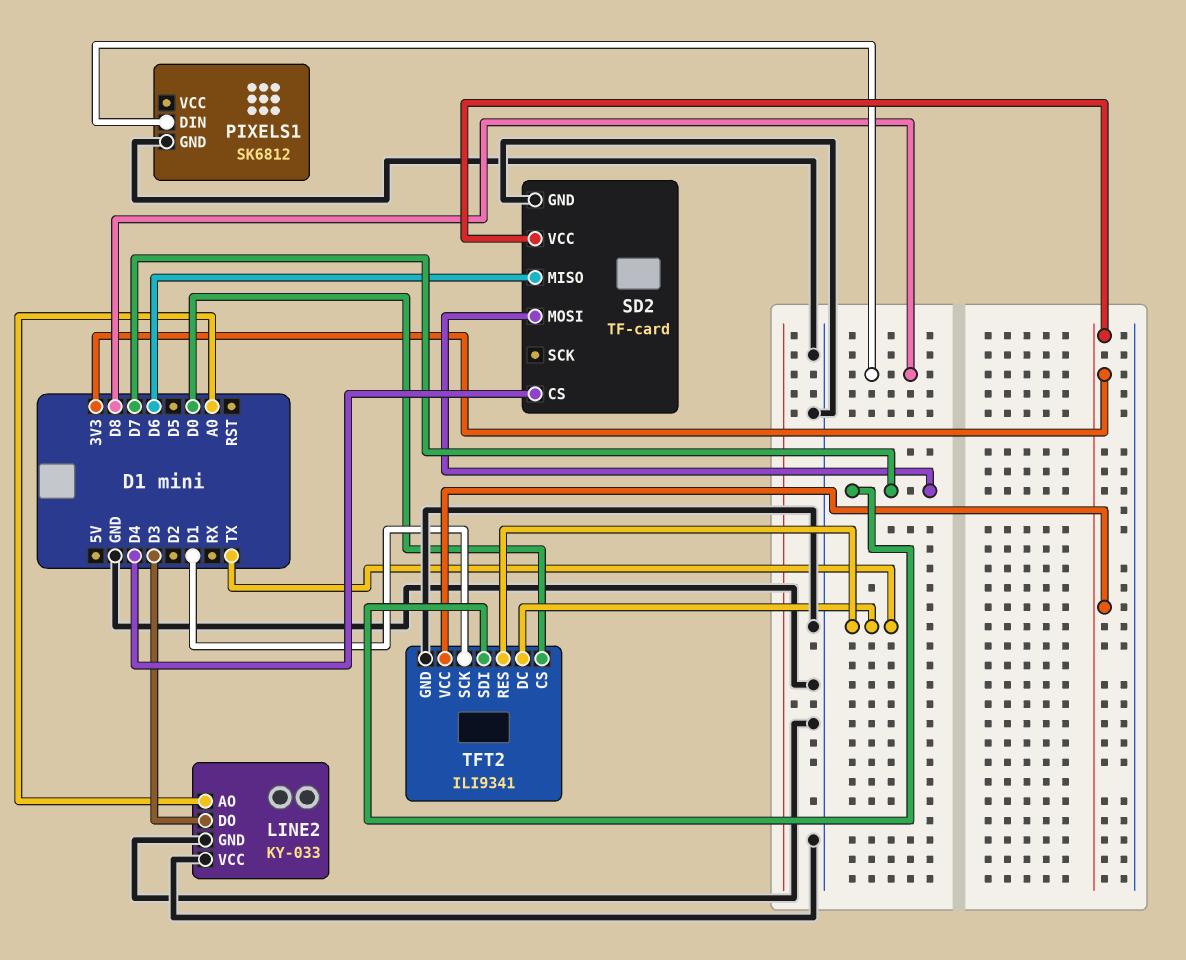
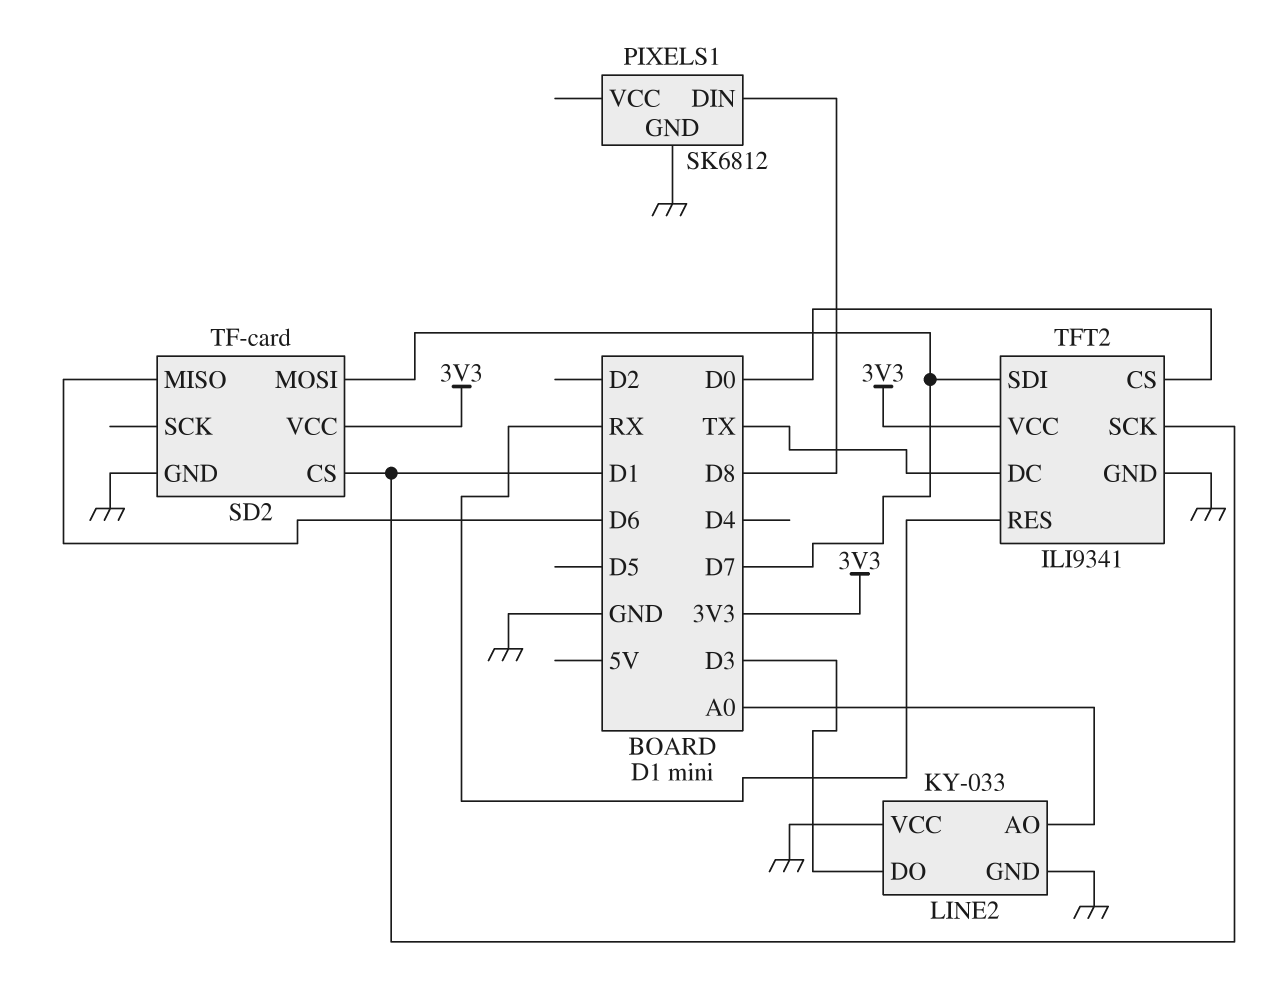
SD2 pin CS: D4 -> D1
TFT2 pin RES: TX -> RX

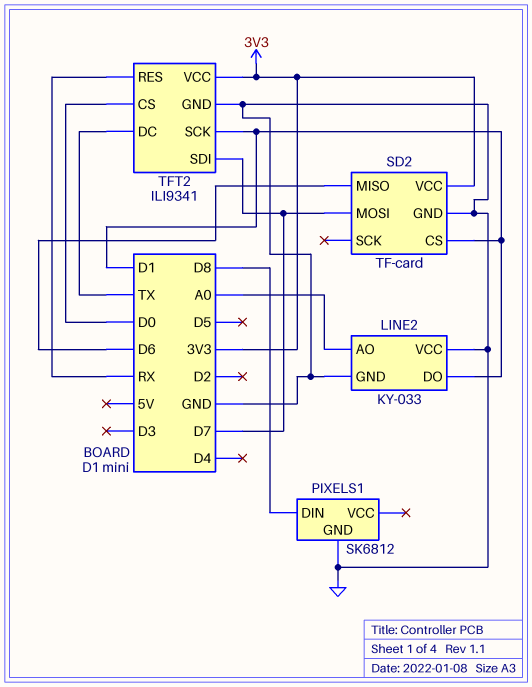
LINE2 pin DO: D3 -> D1

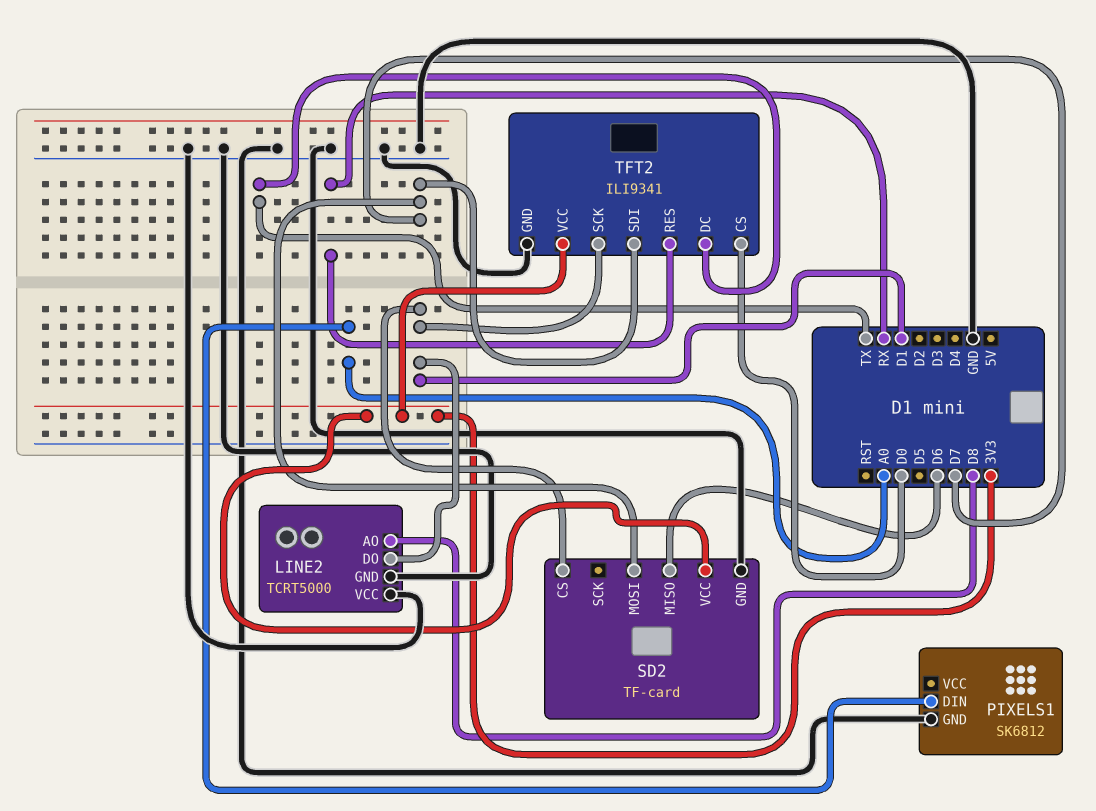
LINE2: KY-033 -> TCRT5000
LINE2 pin AO: A0 -> D8
PIXELS1 pin DIN: D8 -> A0

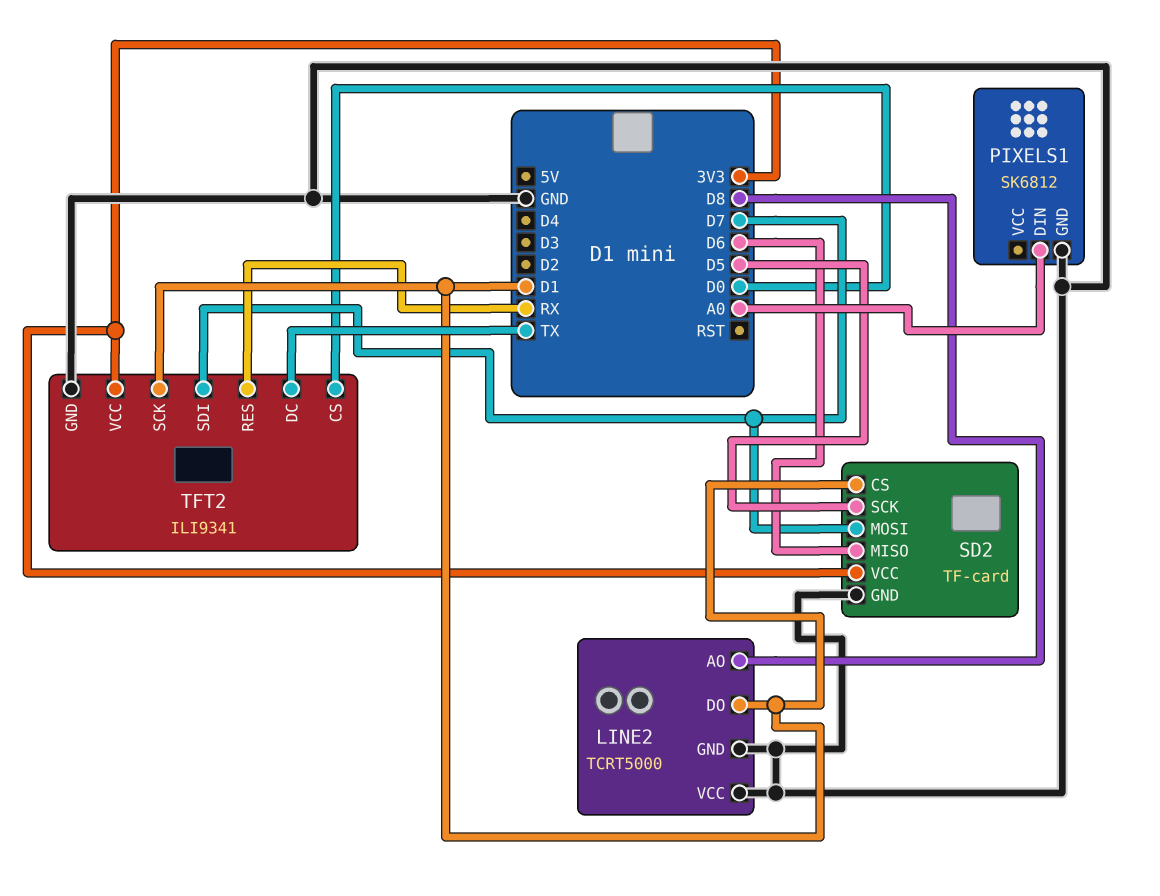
SD2 pin SCK: none -> D5

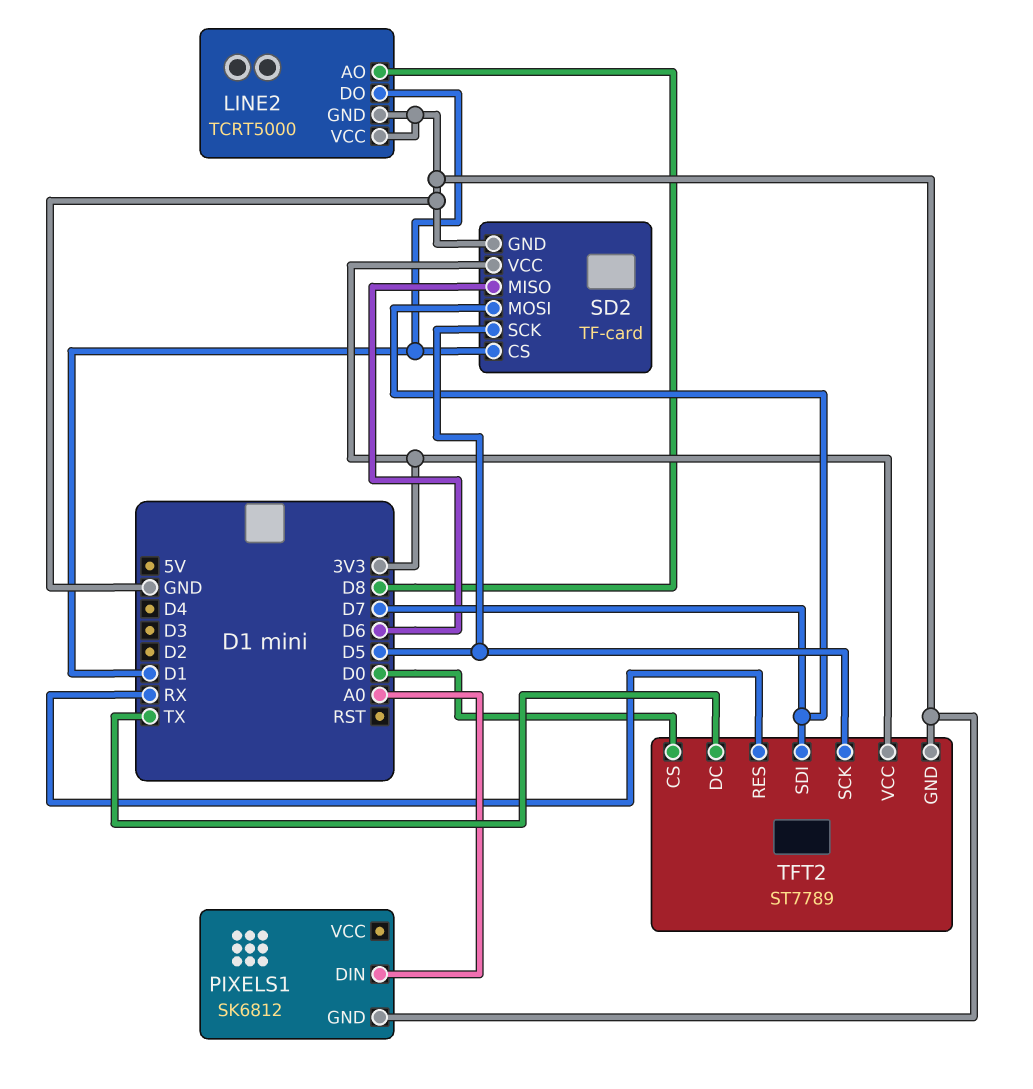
TFT2: ILI9341 -> ST7789
TFT2 pin SCK: D1 -> D5

